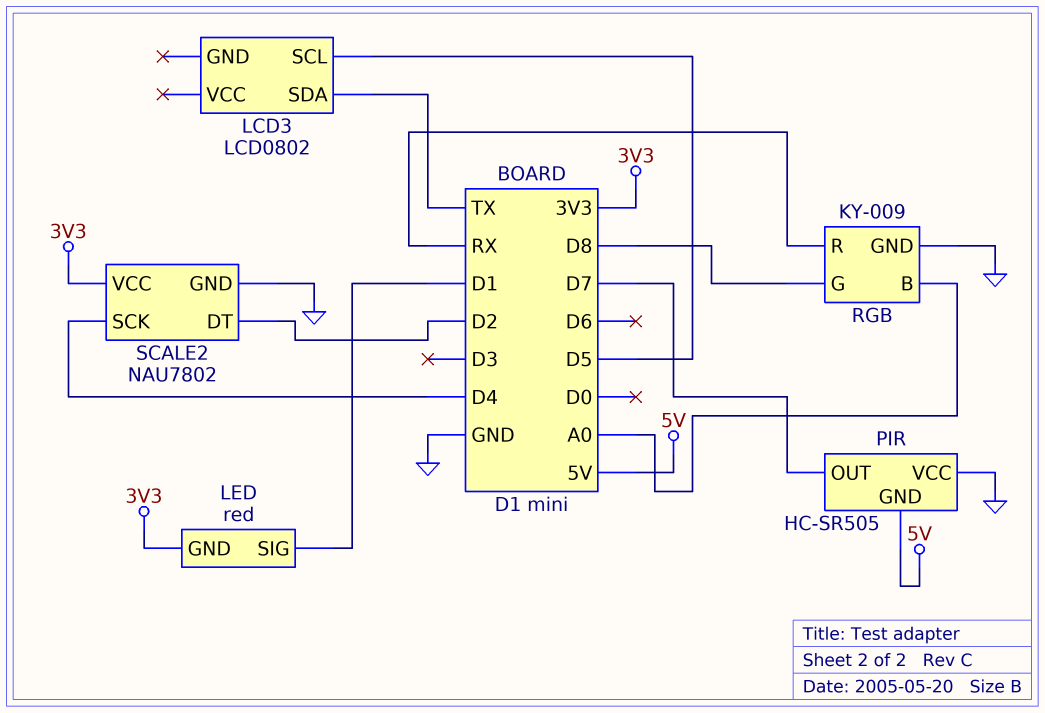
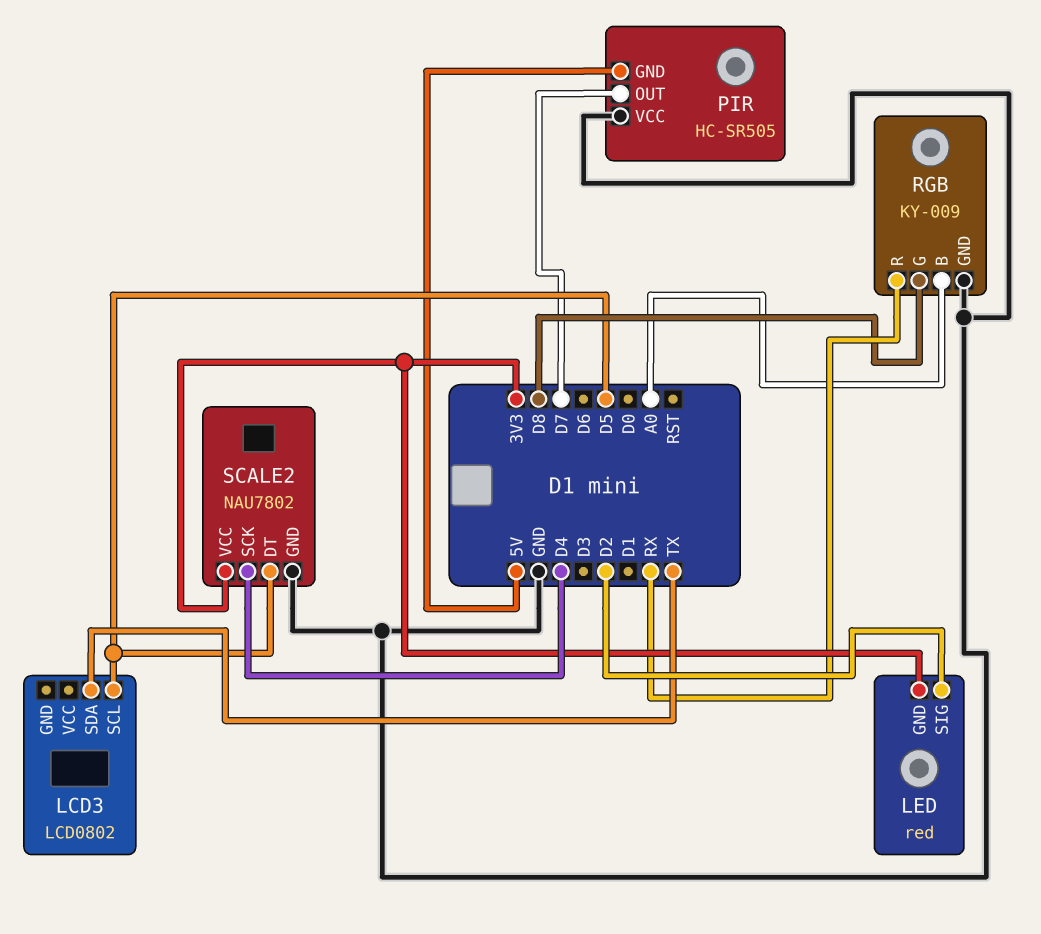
LED pin SIG: D1 -> D2
SCALE2 pin DT: D2 -> D5

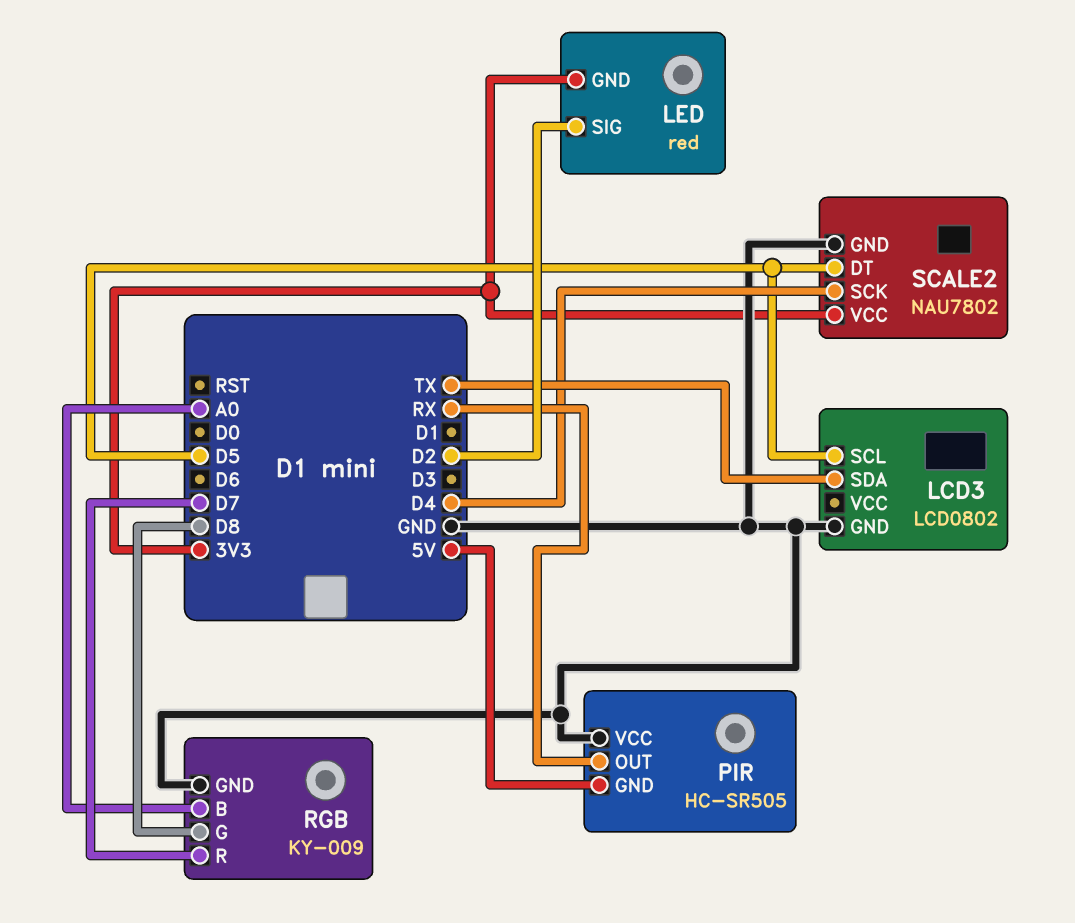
LCD3 pin GND: none -> GND
PIR pin OUT: D7 -> RX
RGB pin R: RX -> D7

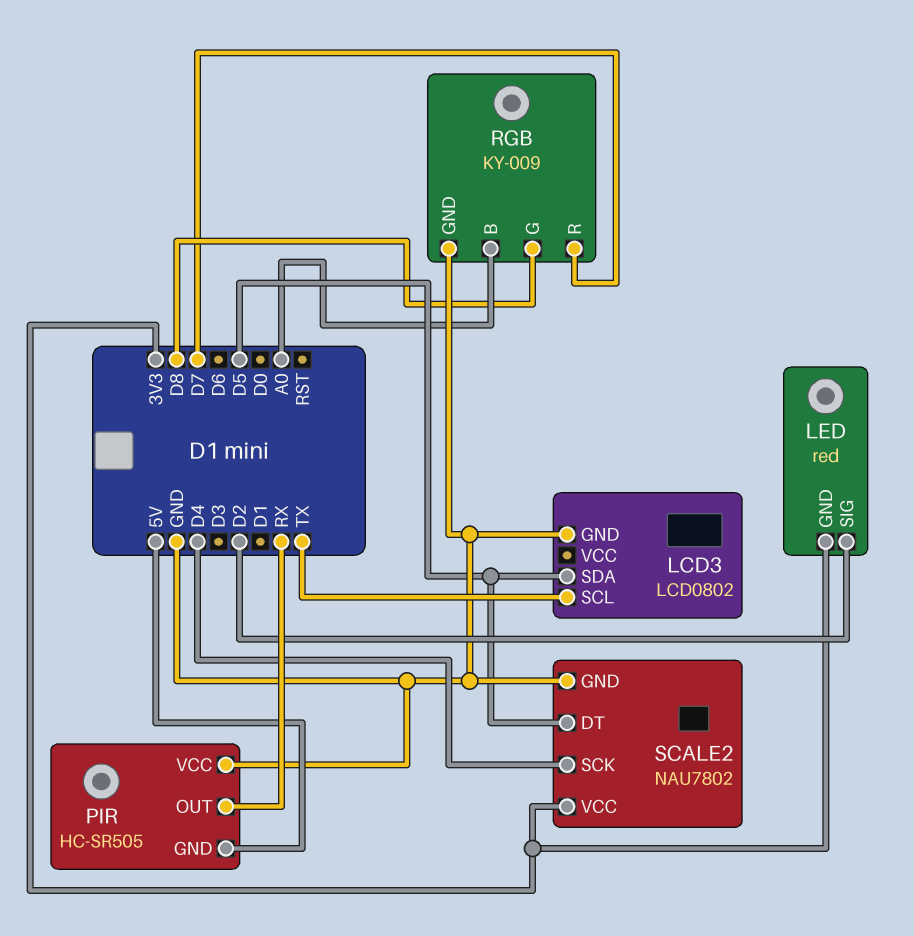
LCD3 pin SCL: D5 -> TX
LCD3 pin SDA: TX -> D5

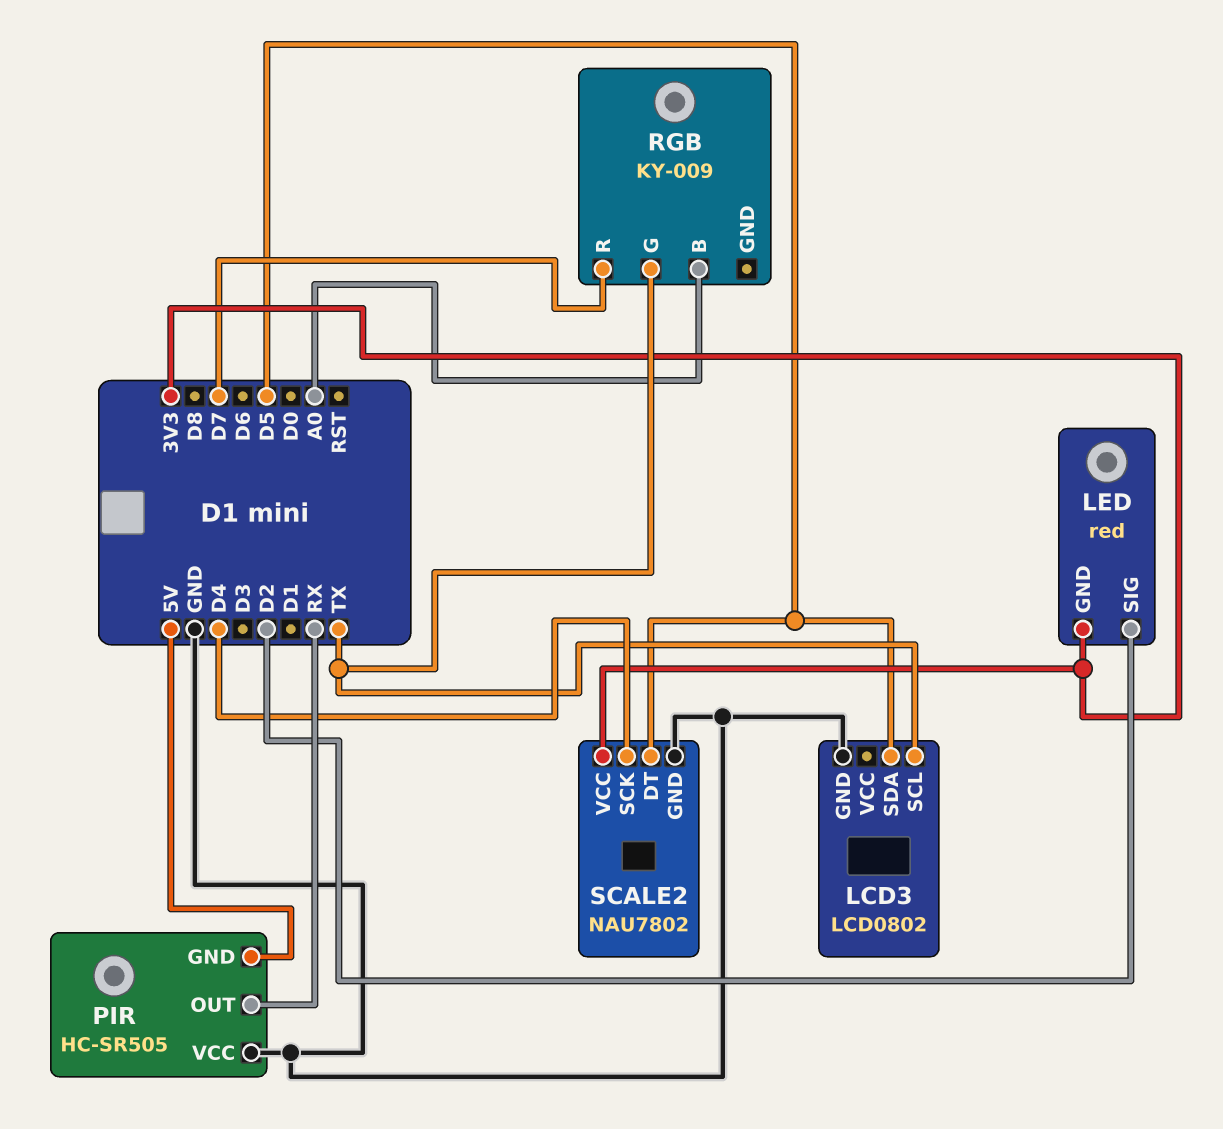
RGB pin G: D8 -> TX
RGB pin GND: GND -> none

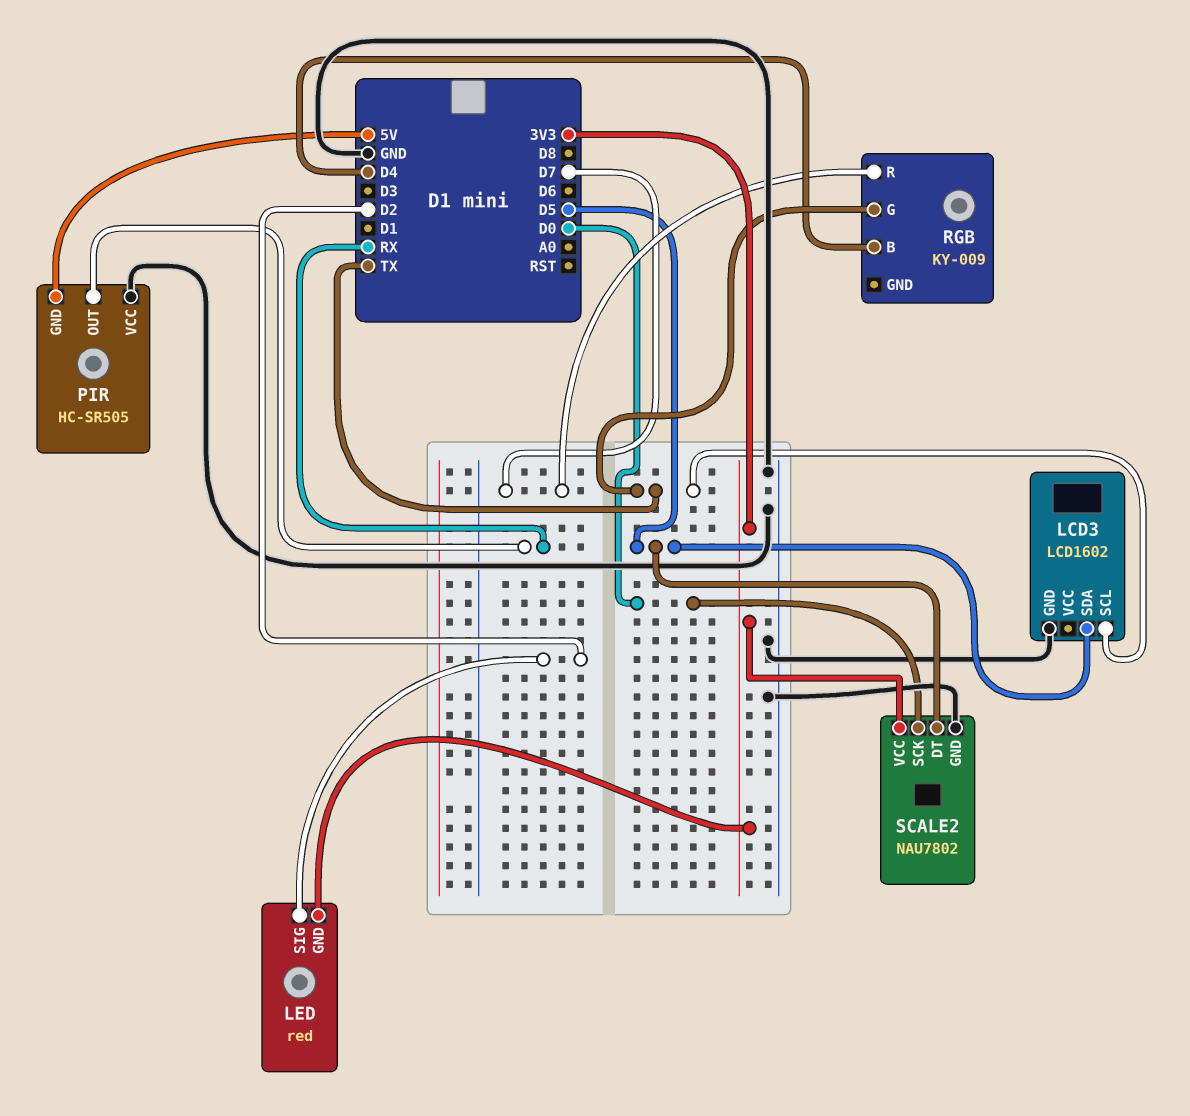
LCD3: LCD0802 -> LCD1602
RGB pin B: A0 -> D4
SCALE2 pin SCK: D4 -> D0

